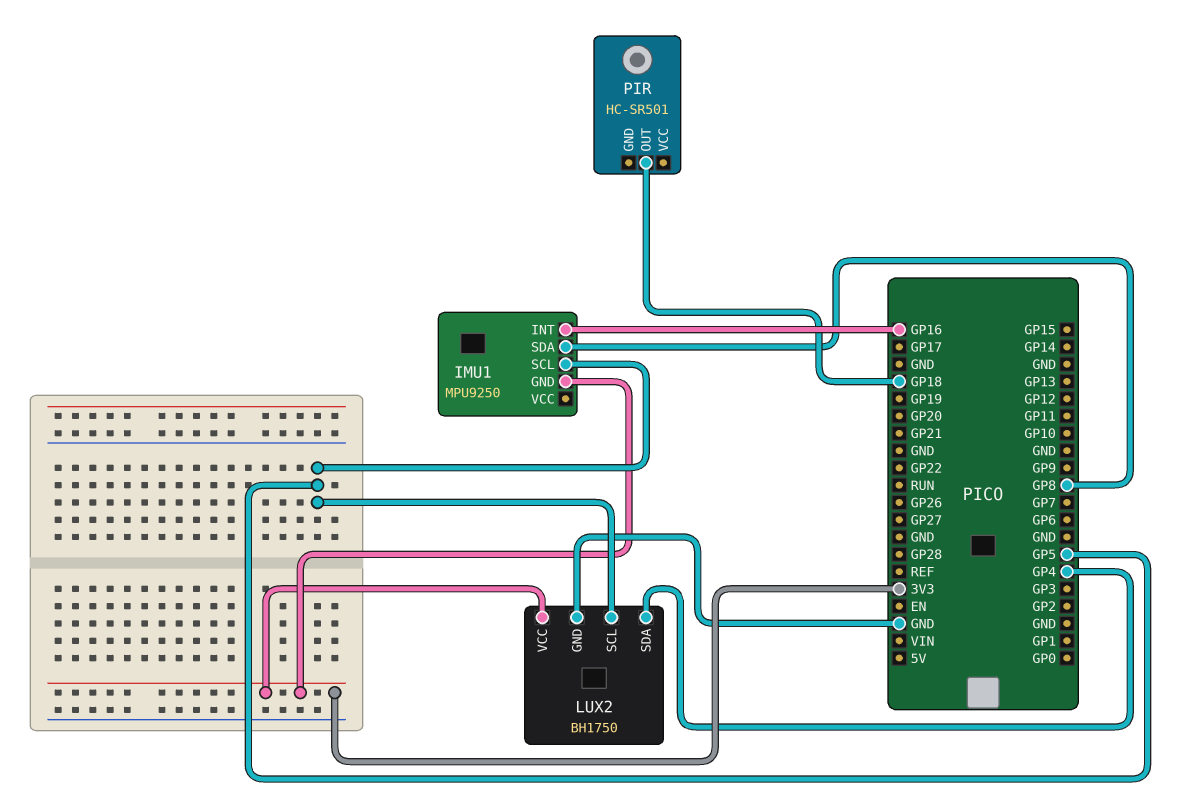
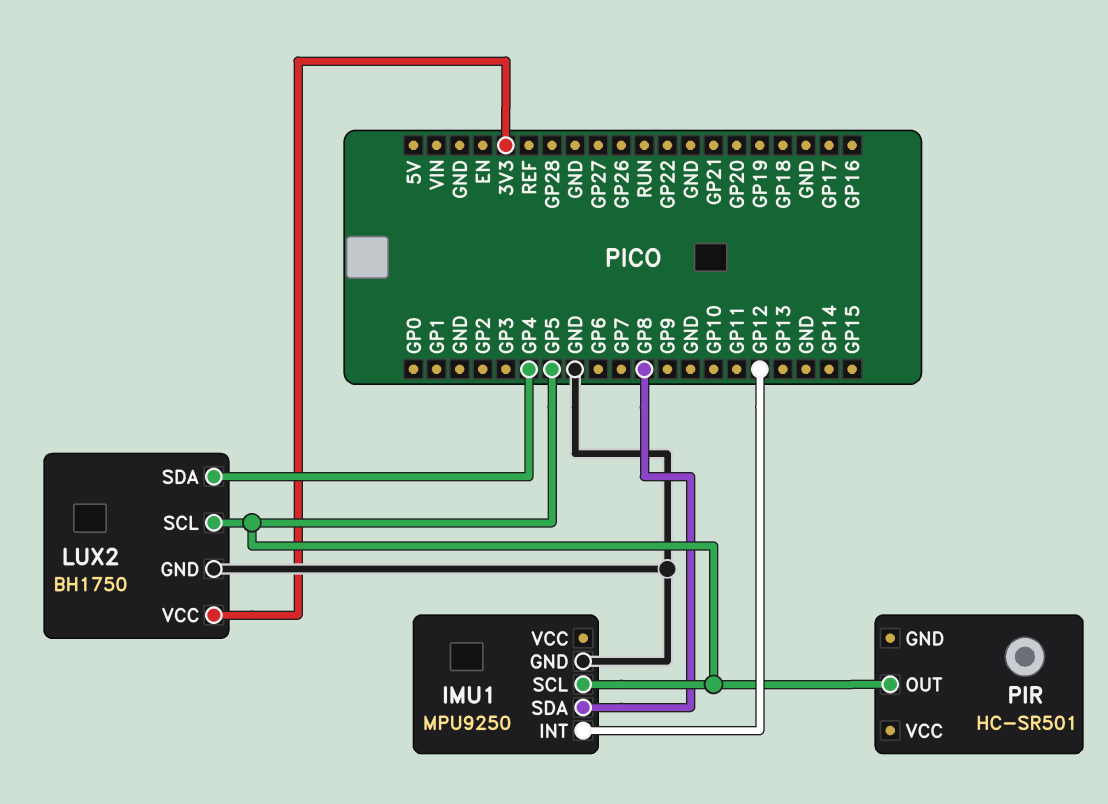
IMU1 pin GND: 3V3 -> GND
IMU1 pin INT: GP16 -> GP12
PIR pin OUT: GP18 -> GP5

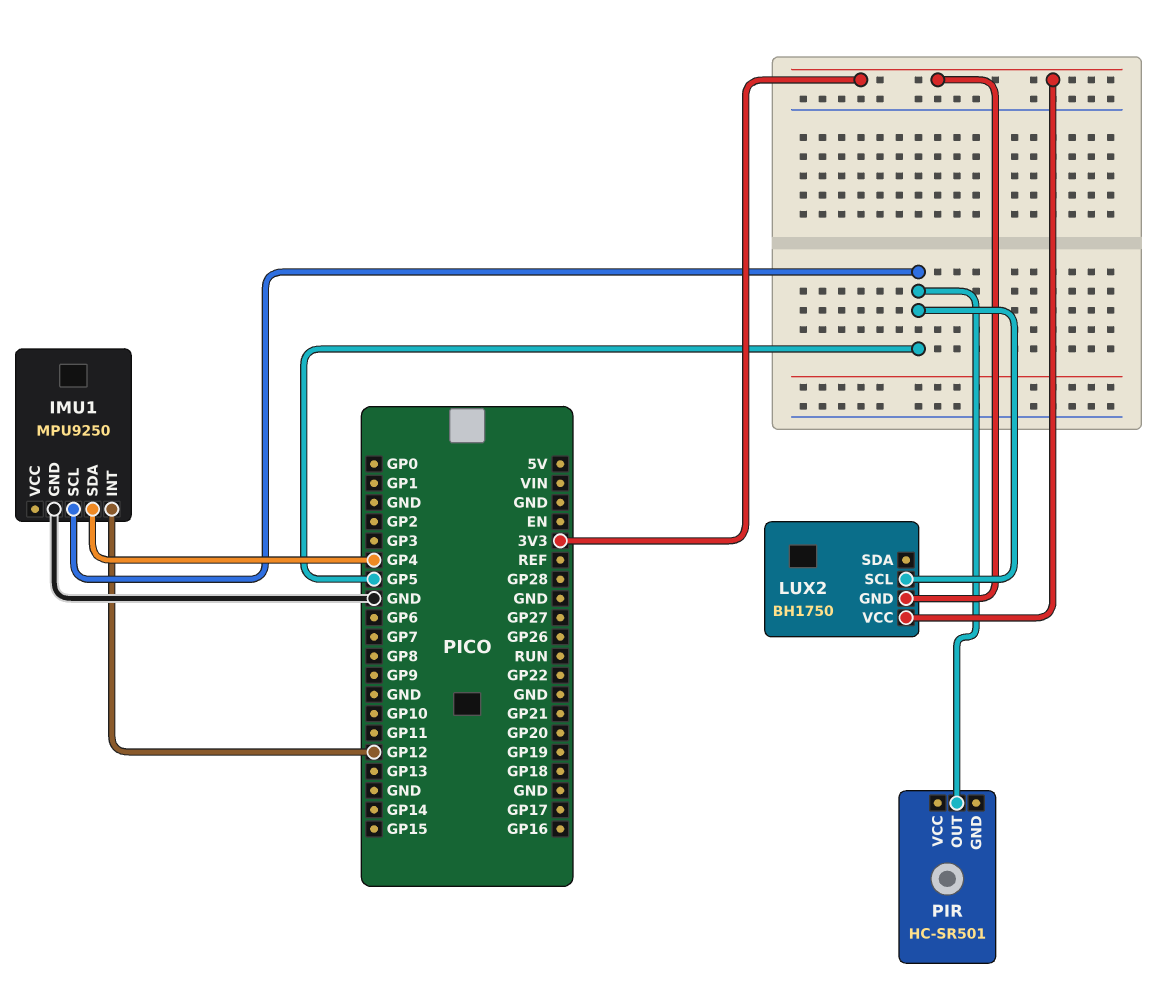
IMU1 pin SDA: GP8 -> GP4
LUX2 pin GND: GND -> 3V3
LUX2 pin SDA: GP4 -> none

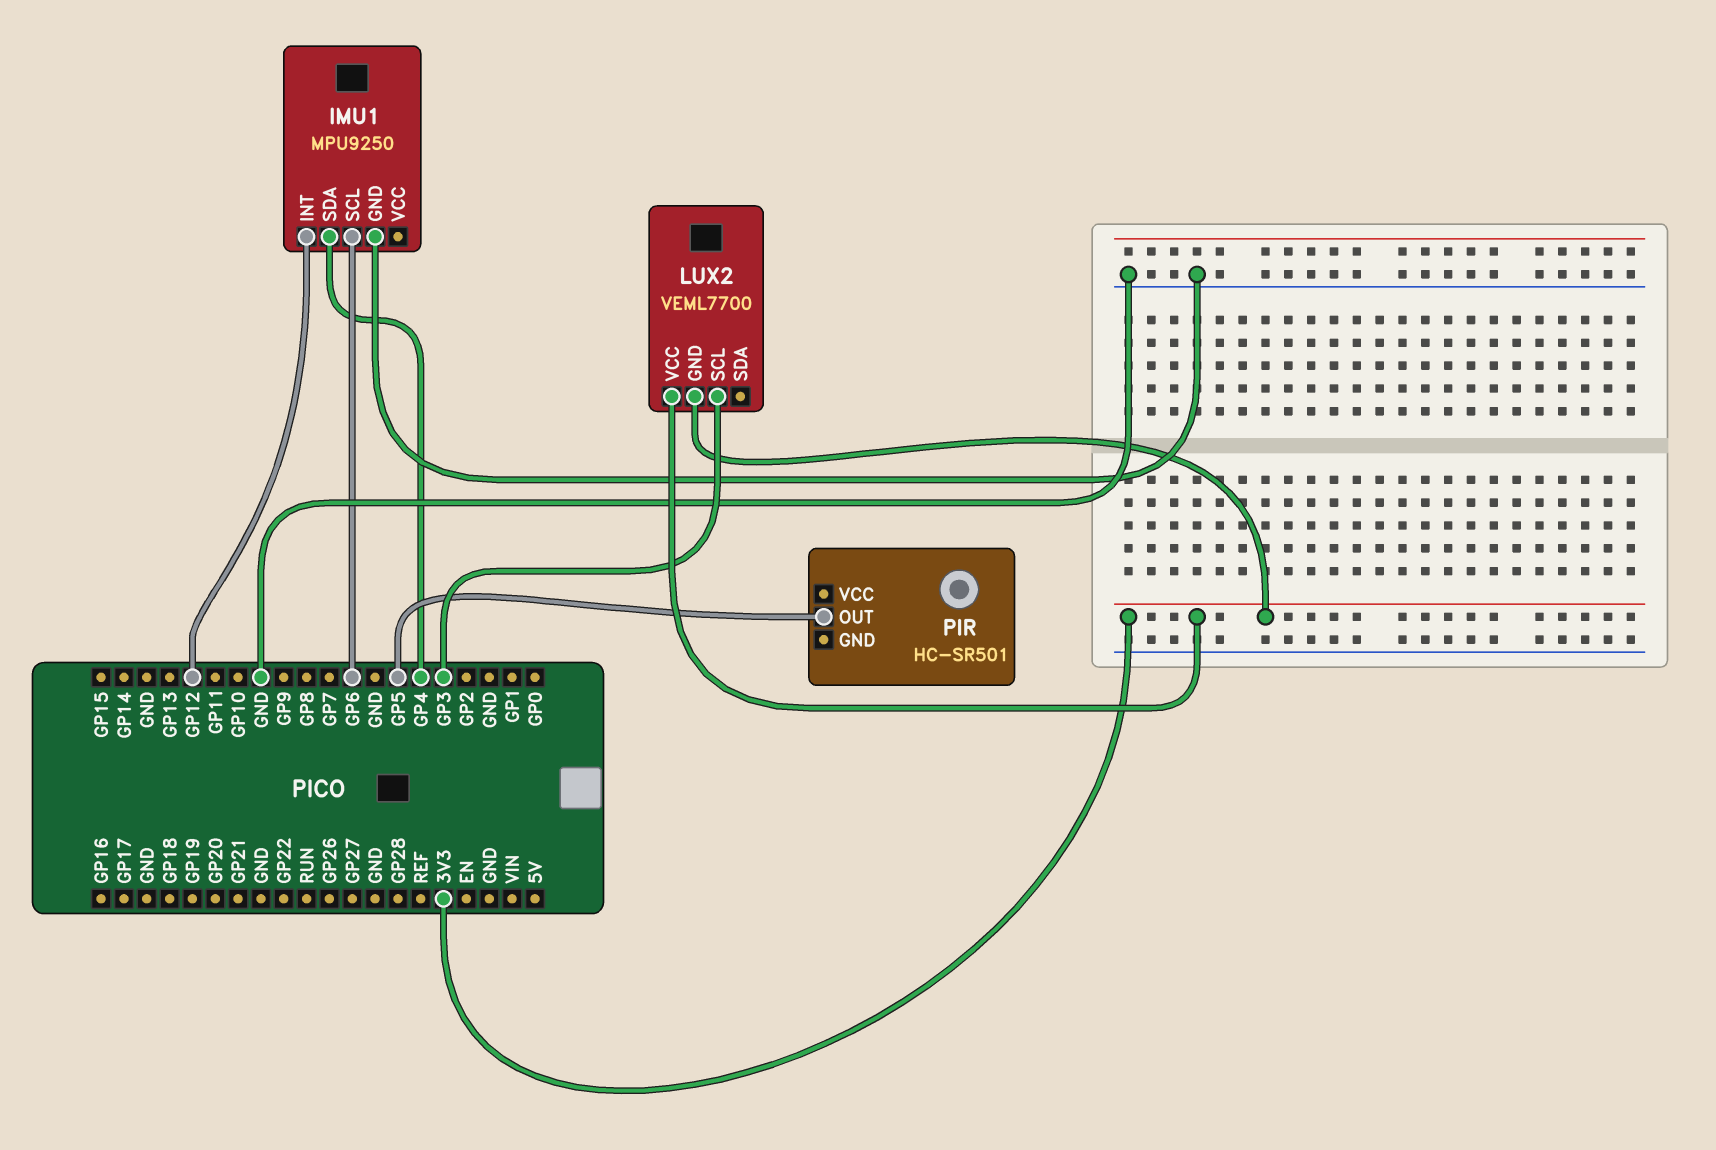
IMU1 pin SCL: GP5 -> GP6
LUX2: BH1750 -> VEML7700
LUX2 pin SCL: GP5 -> GP3

